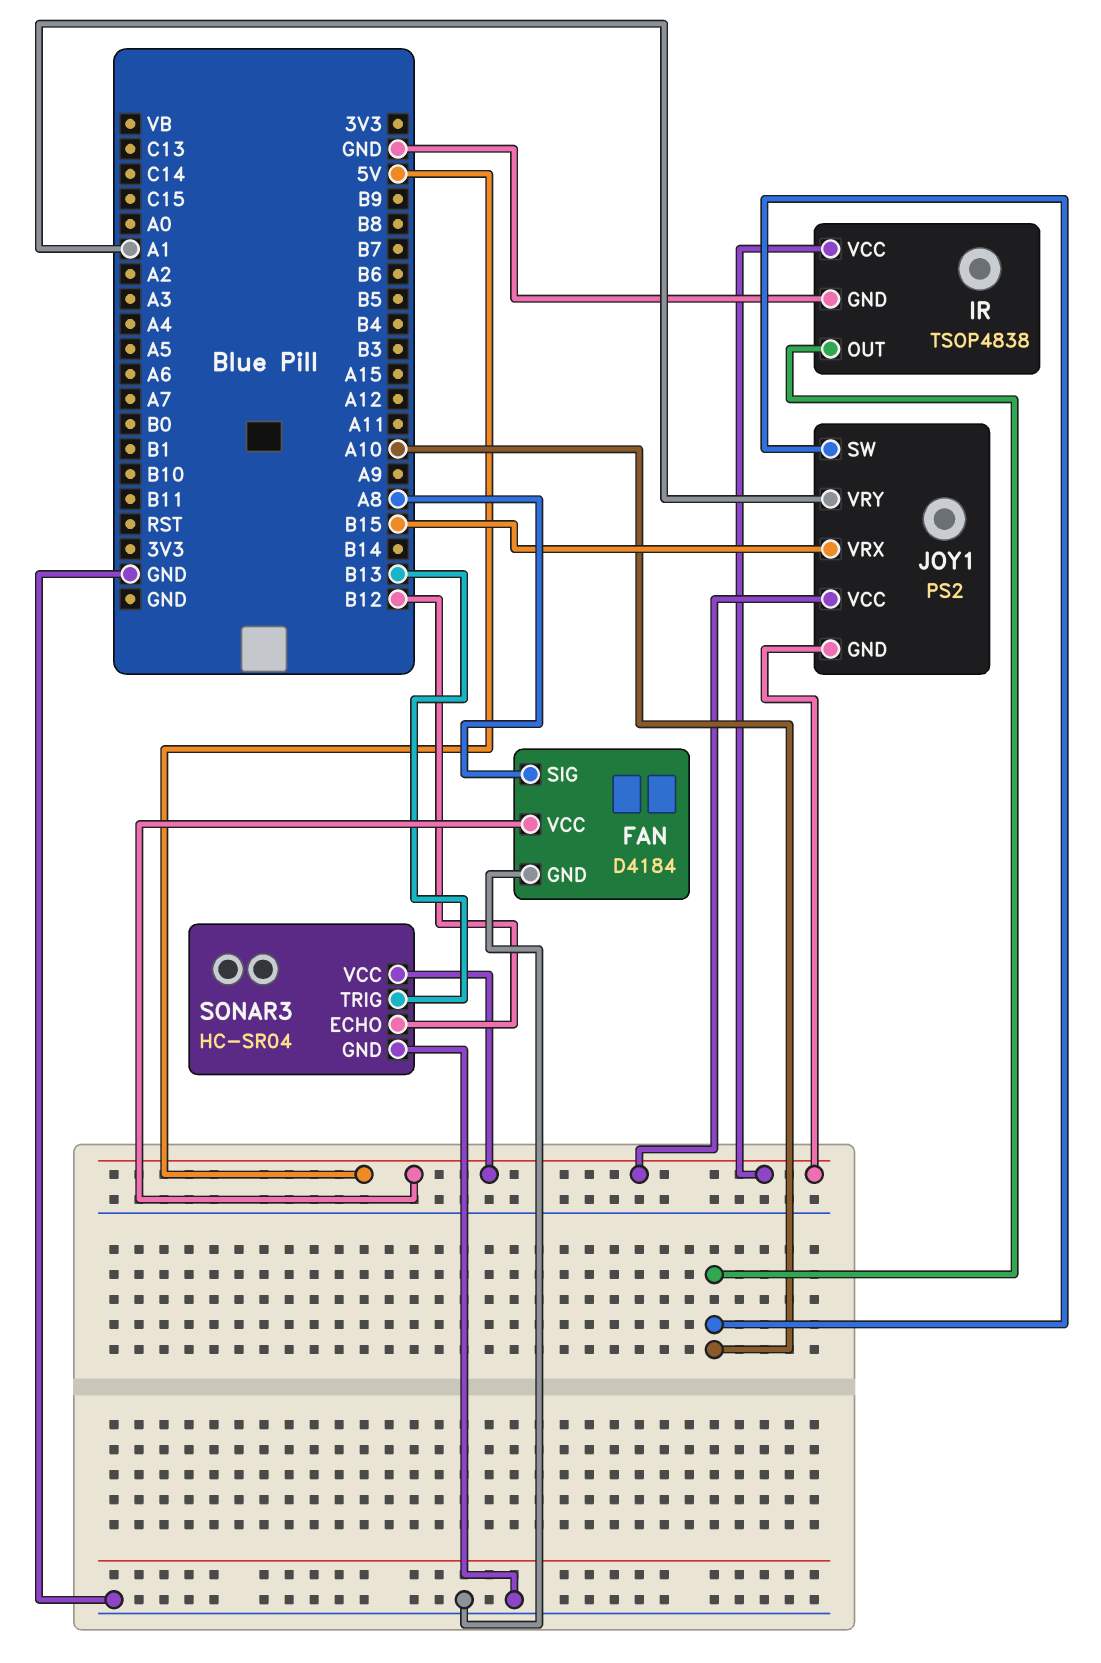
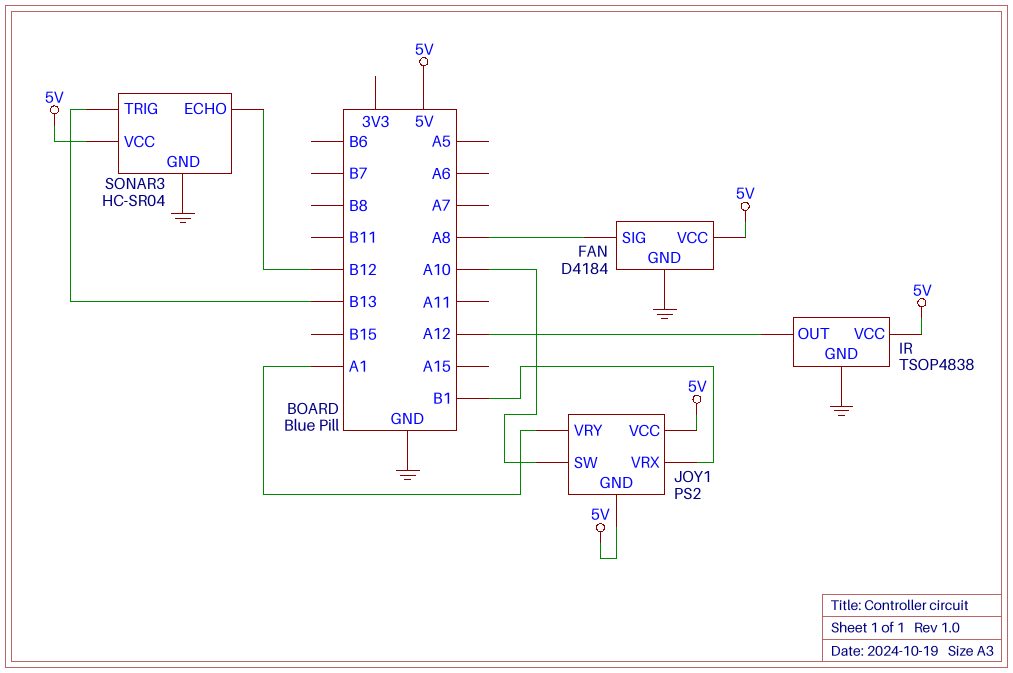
IR pin OUT: A10 -> A12
JOY1 pin VRX: B15 -> B1

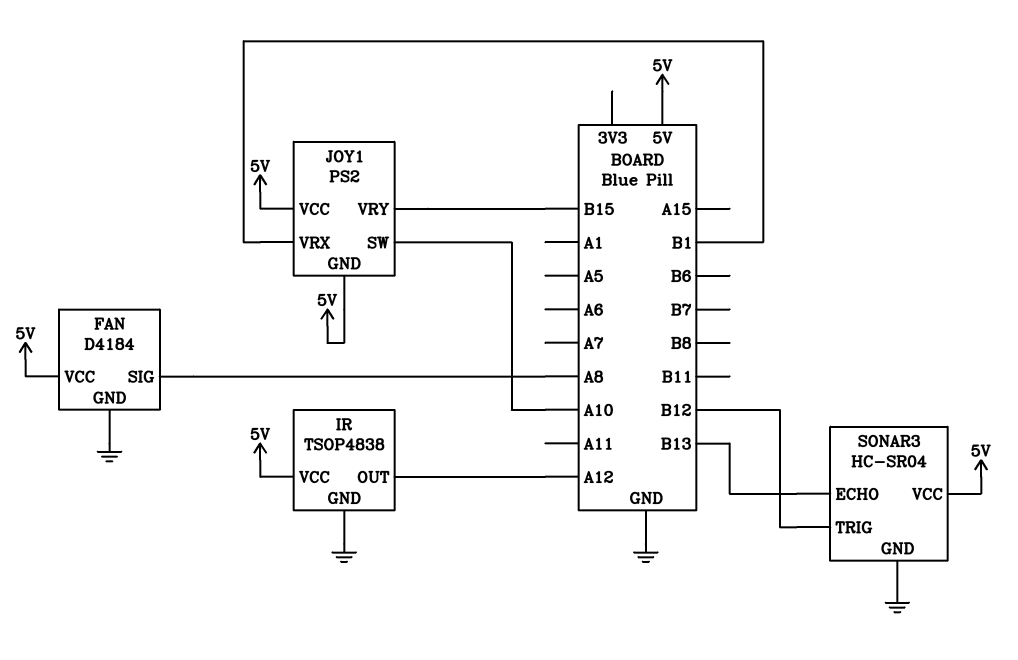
JOY1 pin VRY: A1 -> B15
SONAR3 pin ECHO: B12 -> B13
SONAR3 pin TRIG: B13 -> B12

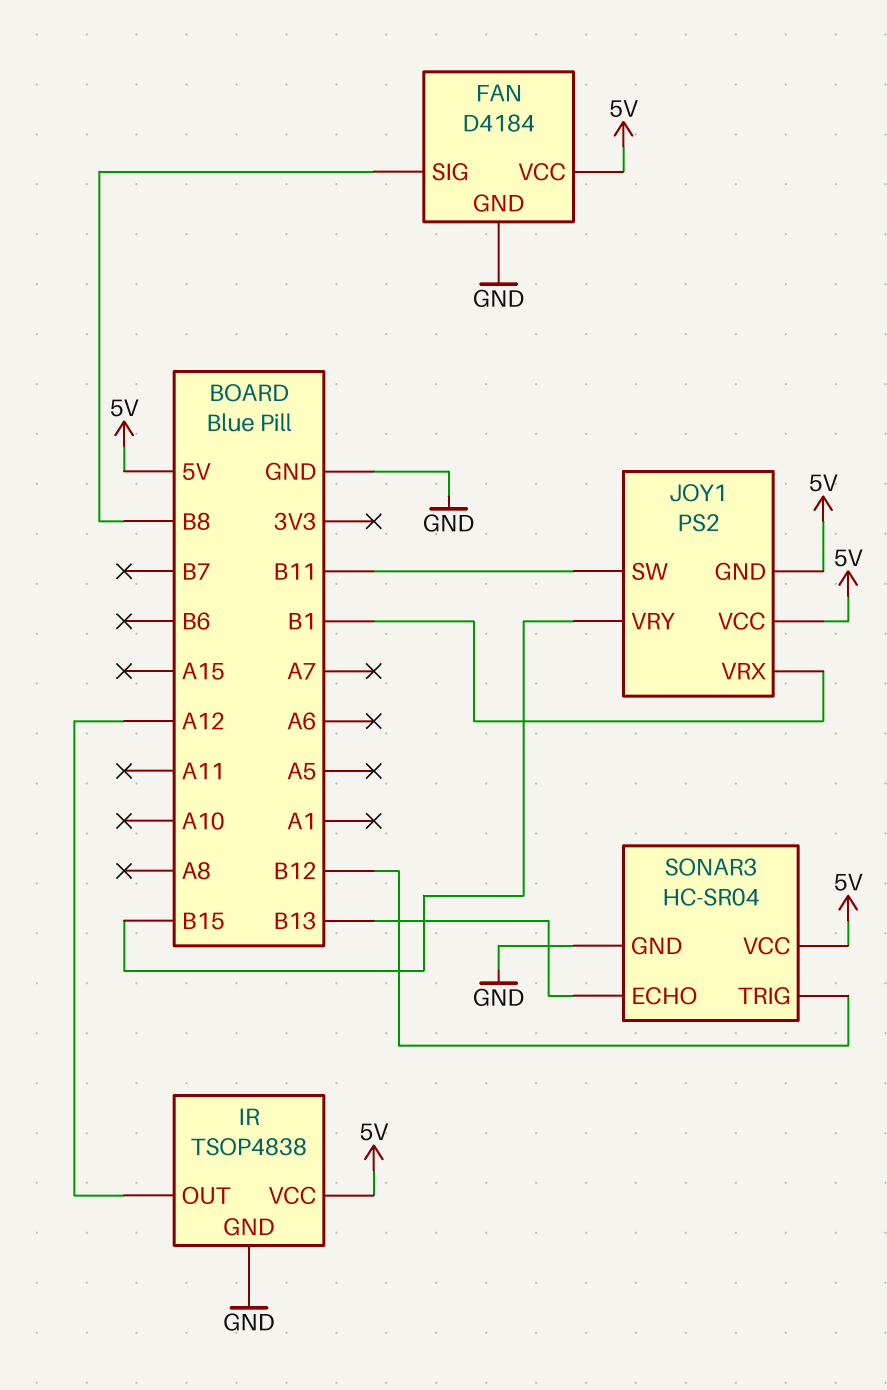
FAN pin SIG: A8 -> B8
JOY1 pin SW: A10 -> B11

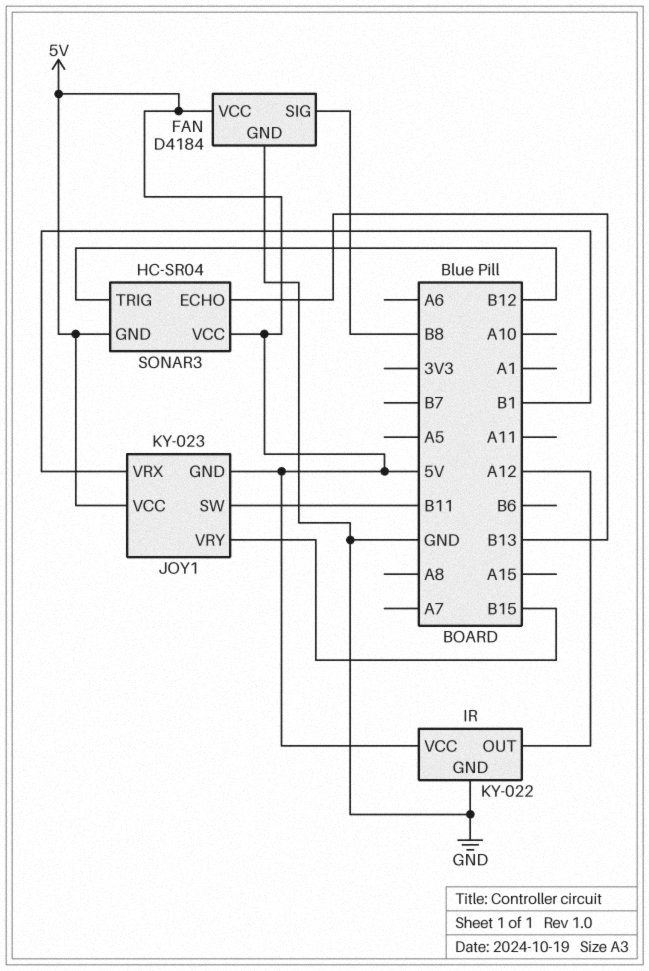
IR: TSOP4838 -> KY-022
JOY1: PS2 -> KY-023
SONAR3 pin GND: GND -> 5V

